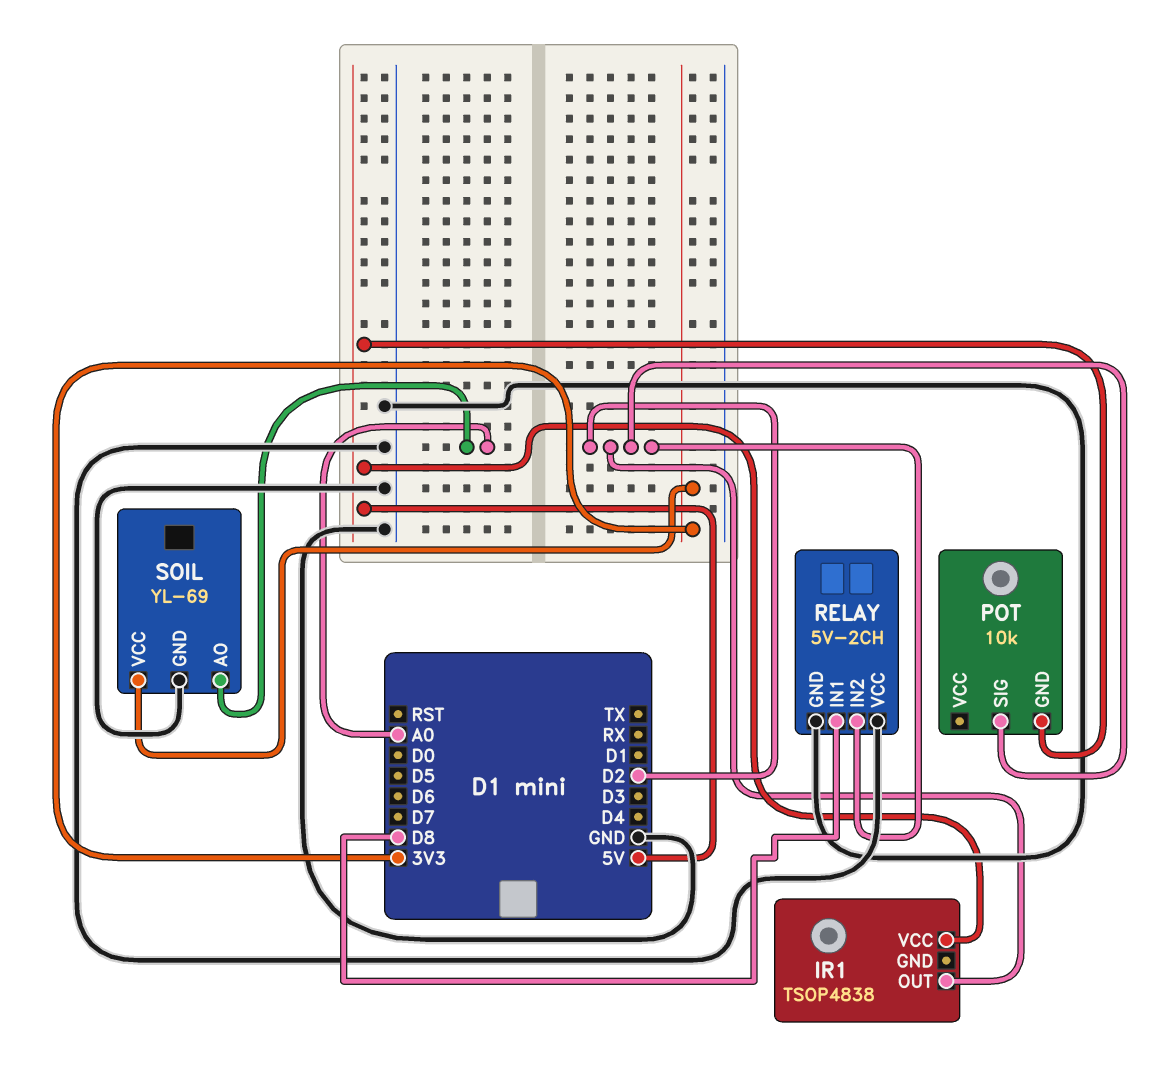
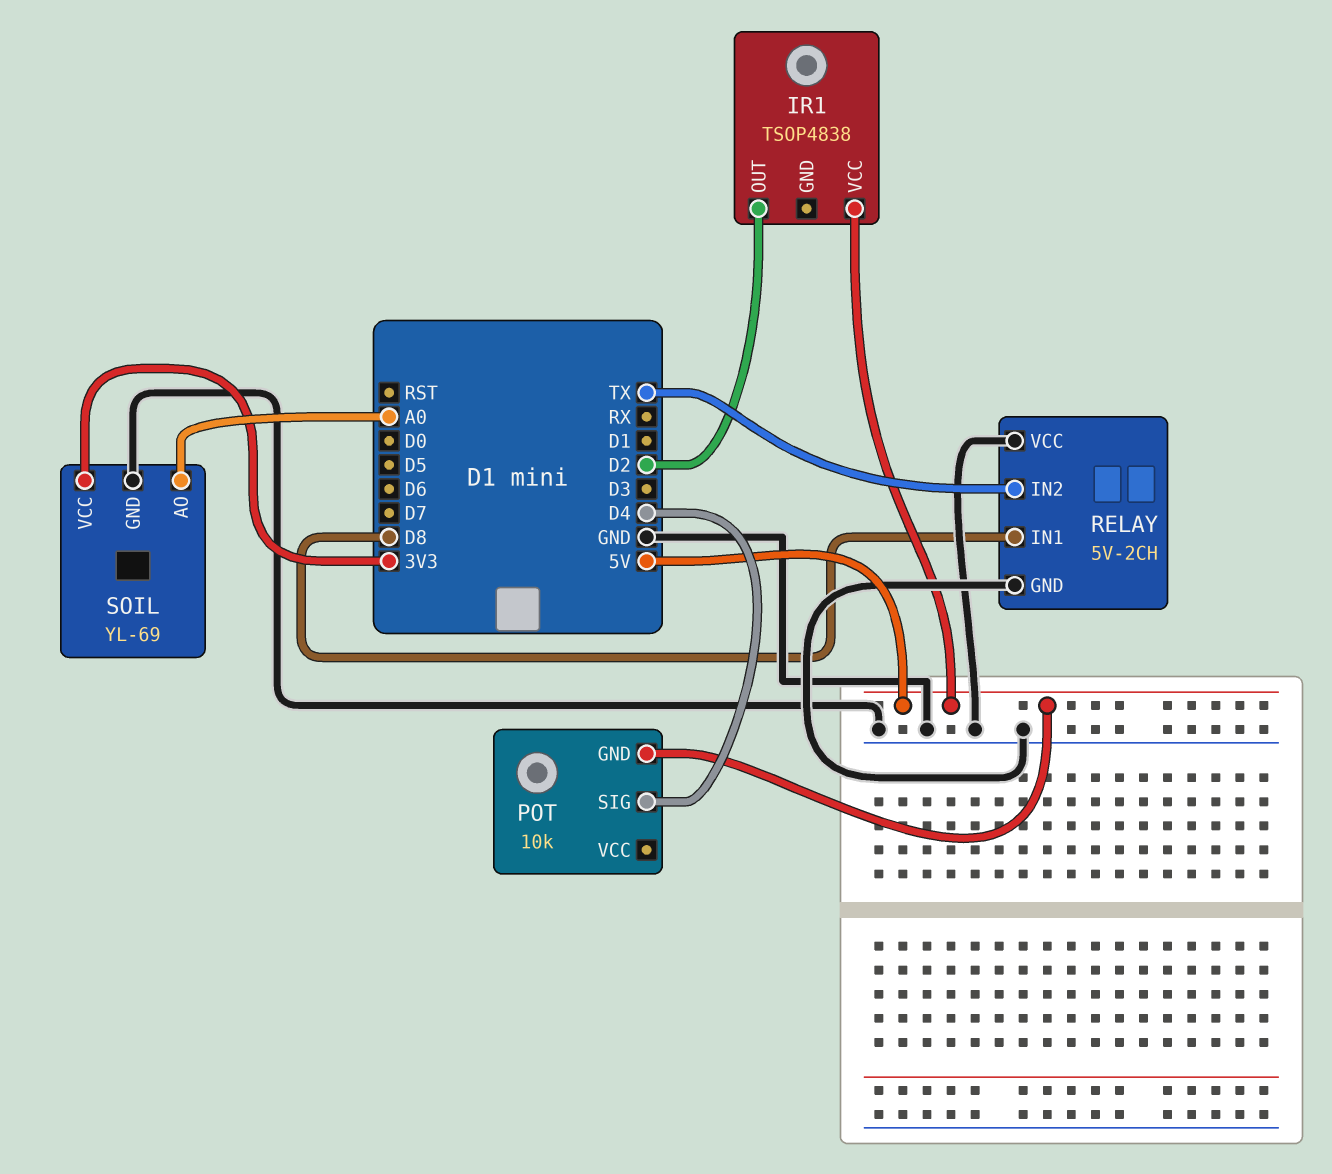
POT pin SIG: D2 -> D4
RELAY pin IN2: D2 -> TX

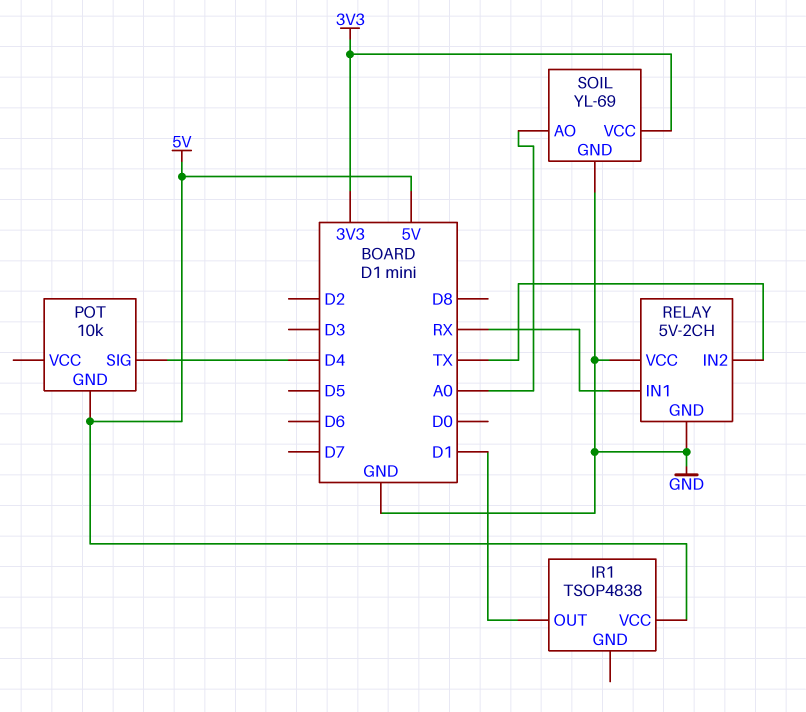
IR1 pin OUT: D2 -> D1
RELAY pin IN1: D8 -> RX

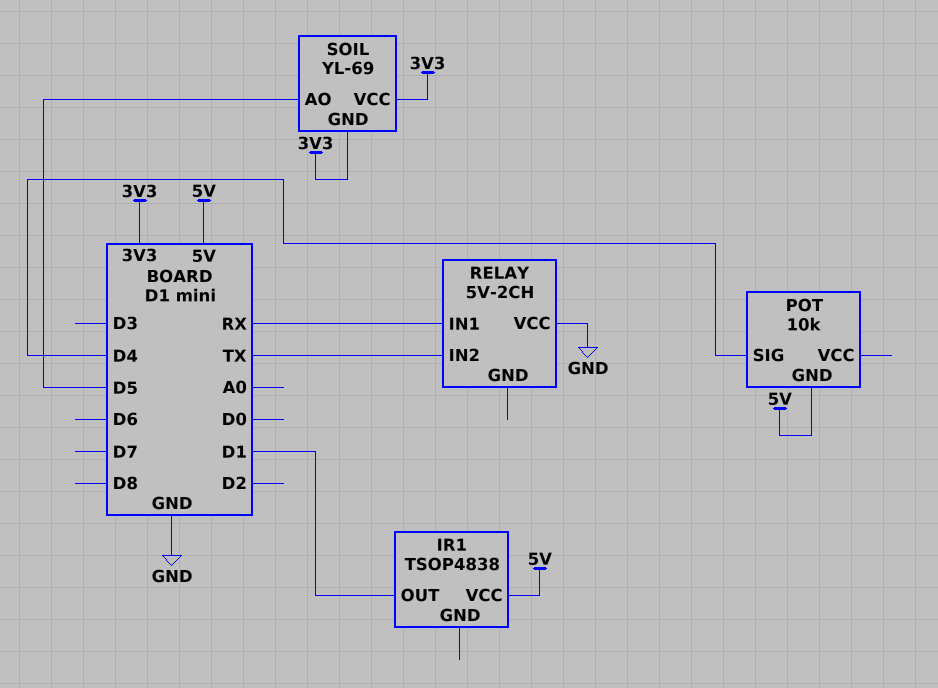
RELAY pin GND: GND -> none
SOIL pin AO: A0 -> D5
SOIL pin GND: GND -> 3V3

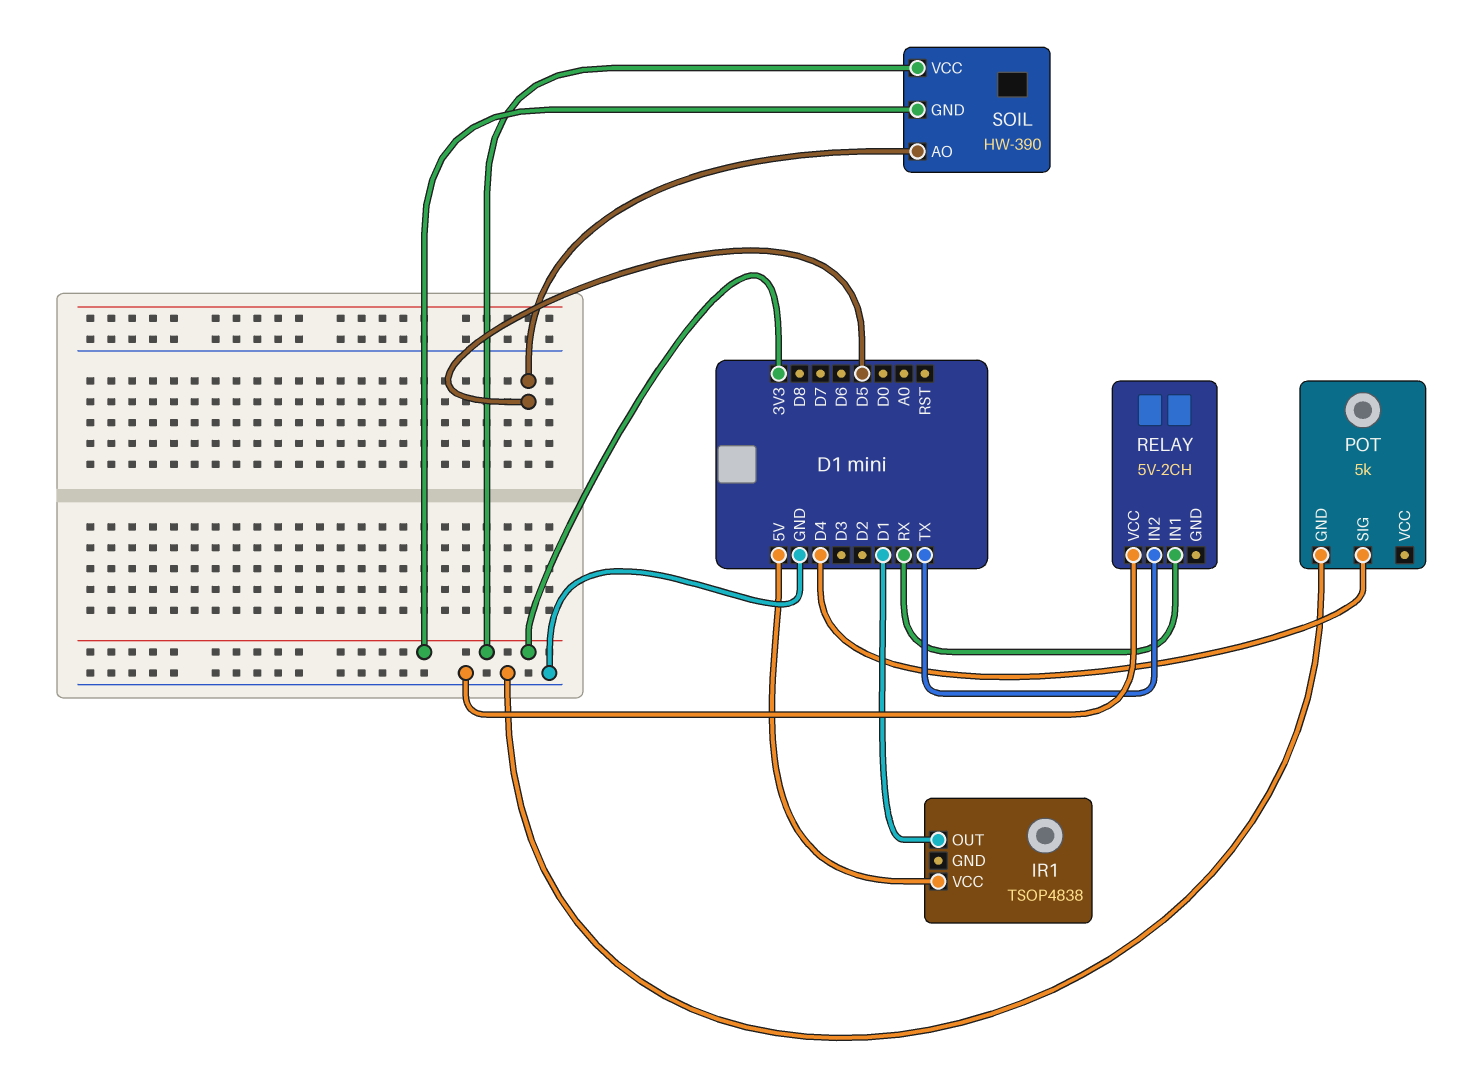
POT: 10k -> 5k
POT pin GND: 5V -> GND
SOIL: YL-69 -> HW-390

